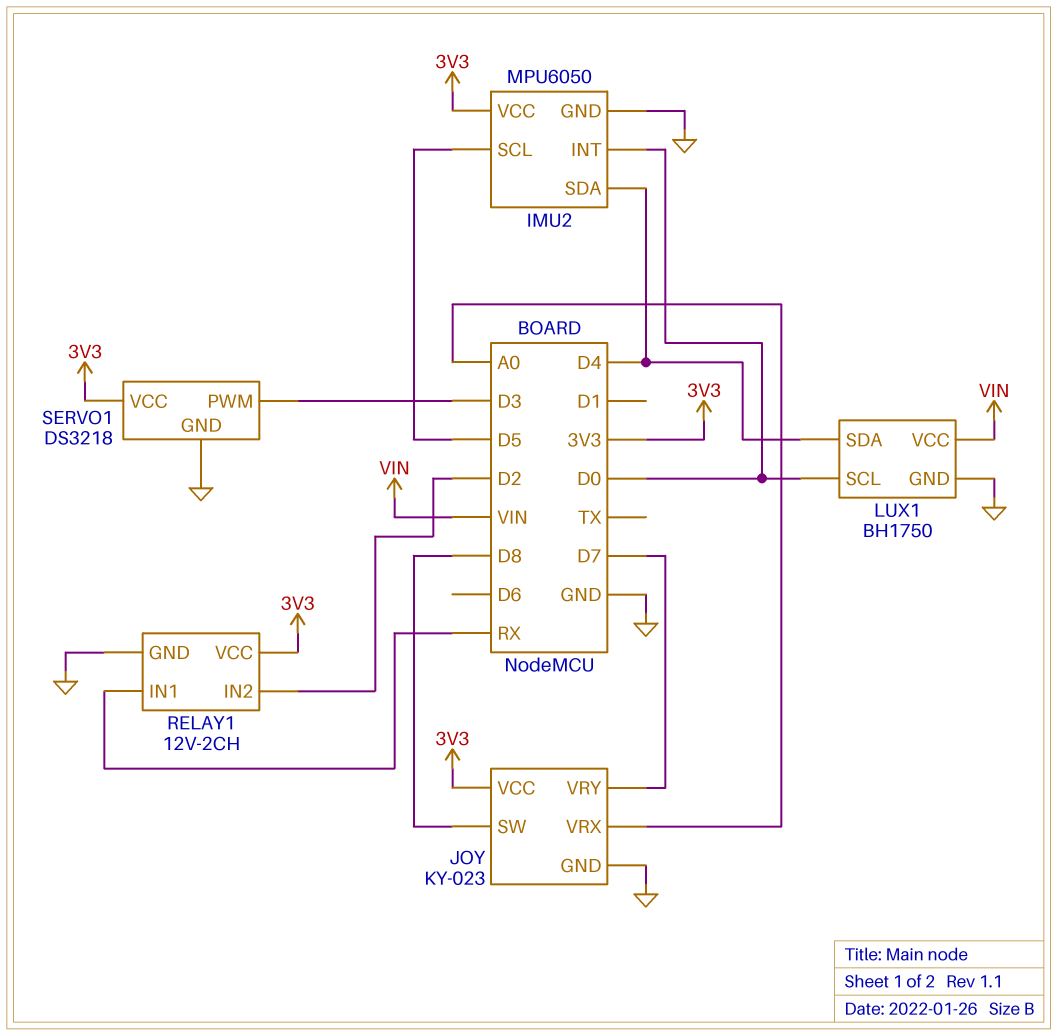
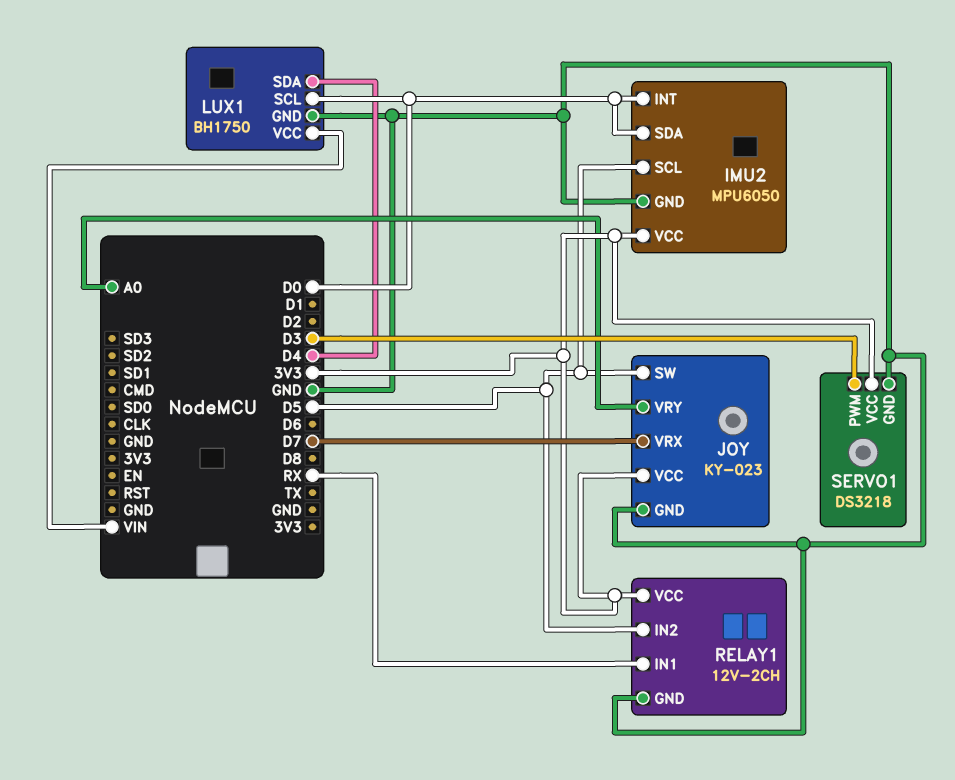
IMU2 pin SDA: D4 -> D0
JOY pin SW: D8 -> D5
JOY pin VRX: A0 -> D7
JOY pin VRY: D7 -> A0
RELAY1 pin IN2: D2 -> D5

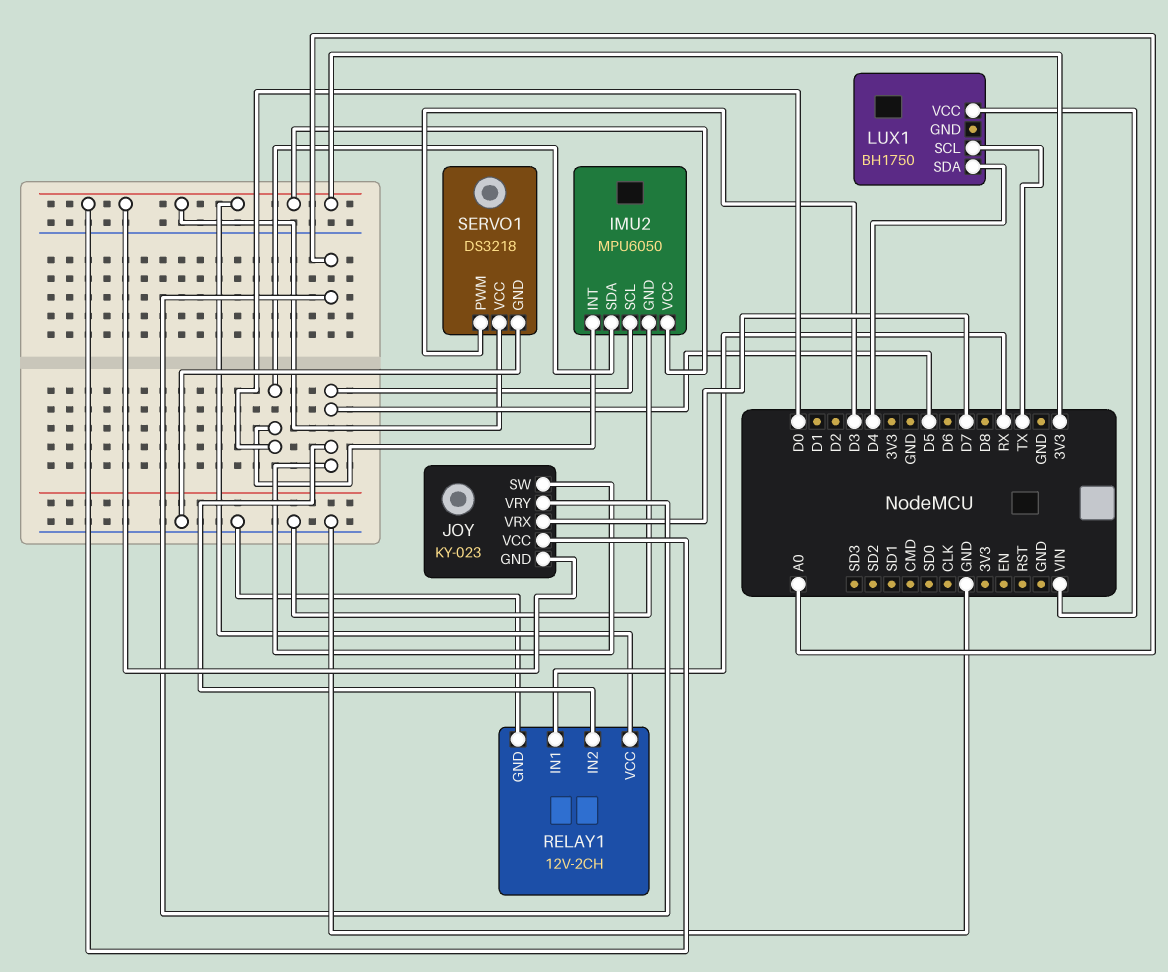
JOY pin GND: GND -> 3V3
LUX1 pin GND: GND -> none
LUX1 pin SCL: D0 -> TX

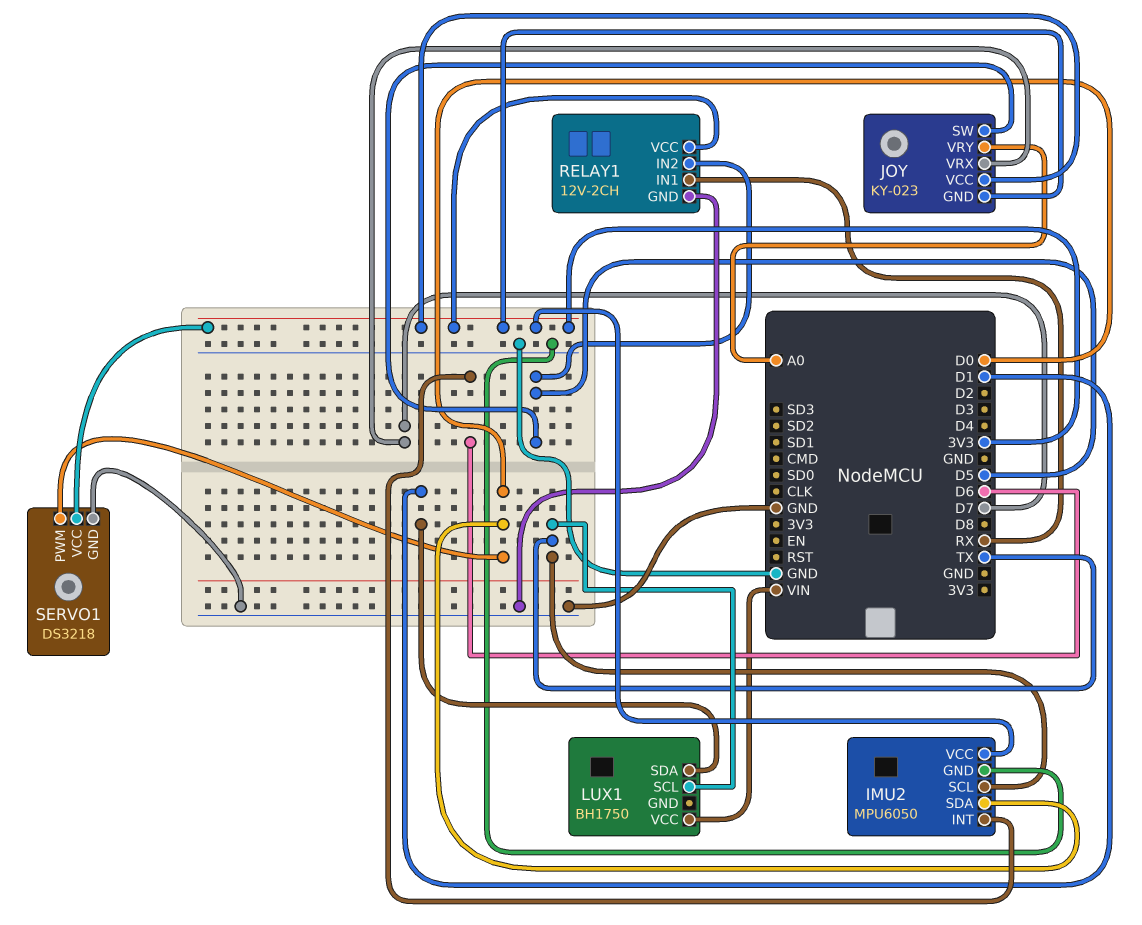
IMU2 pin INT: D0 -> D6
IMU2 pin SCL: D5 -> TX
LUX1 pin SDA: D4 -> D1
SERVO1 pin PWM: D3 -> D0

